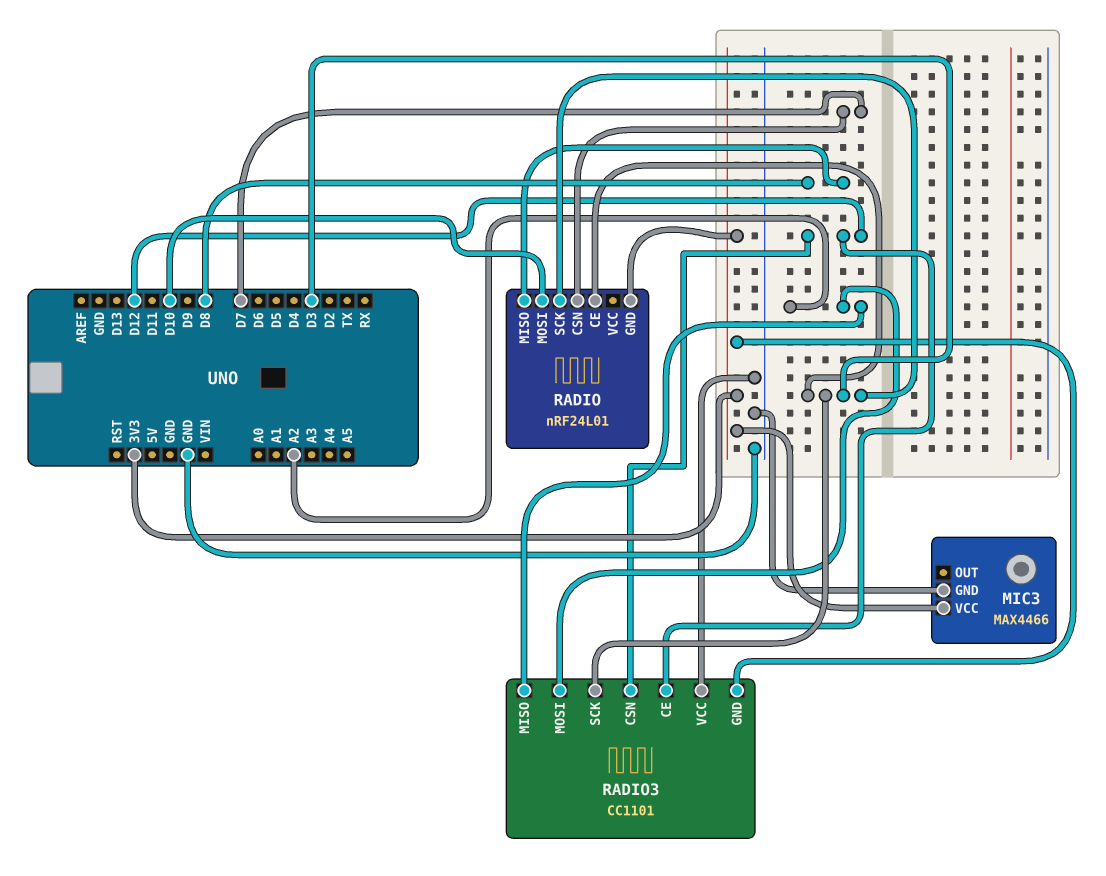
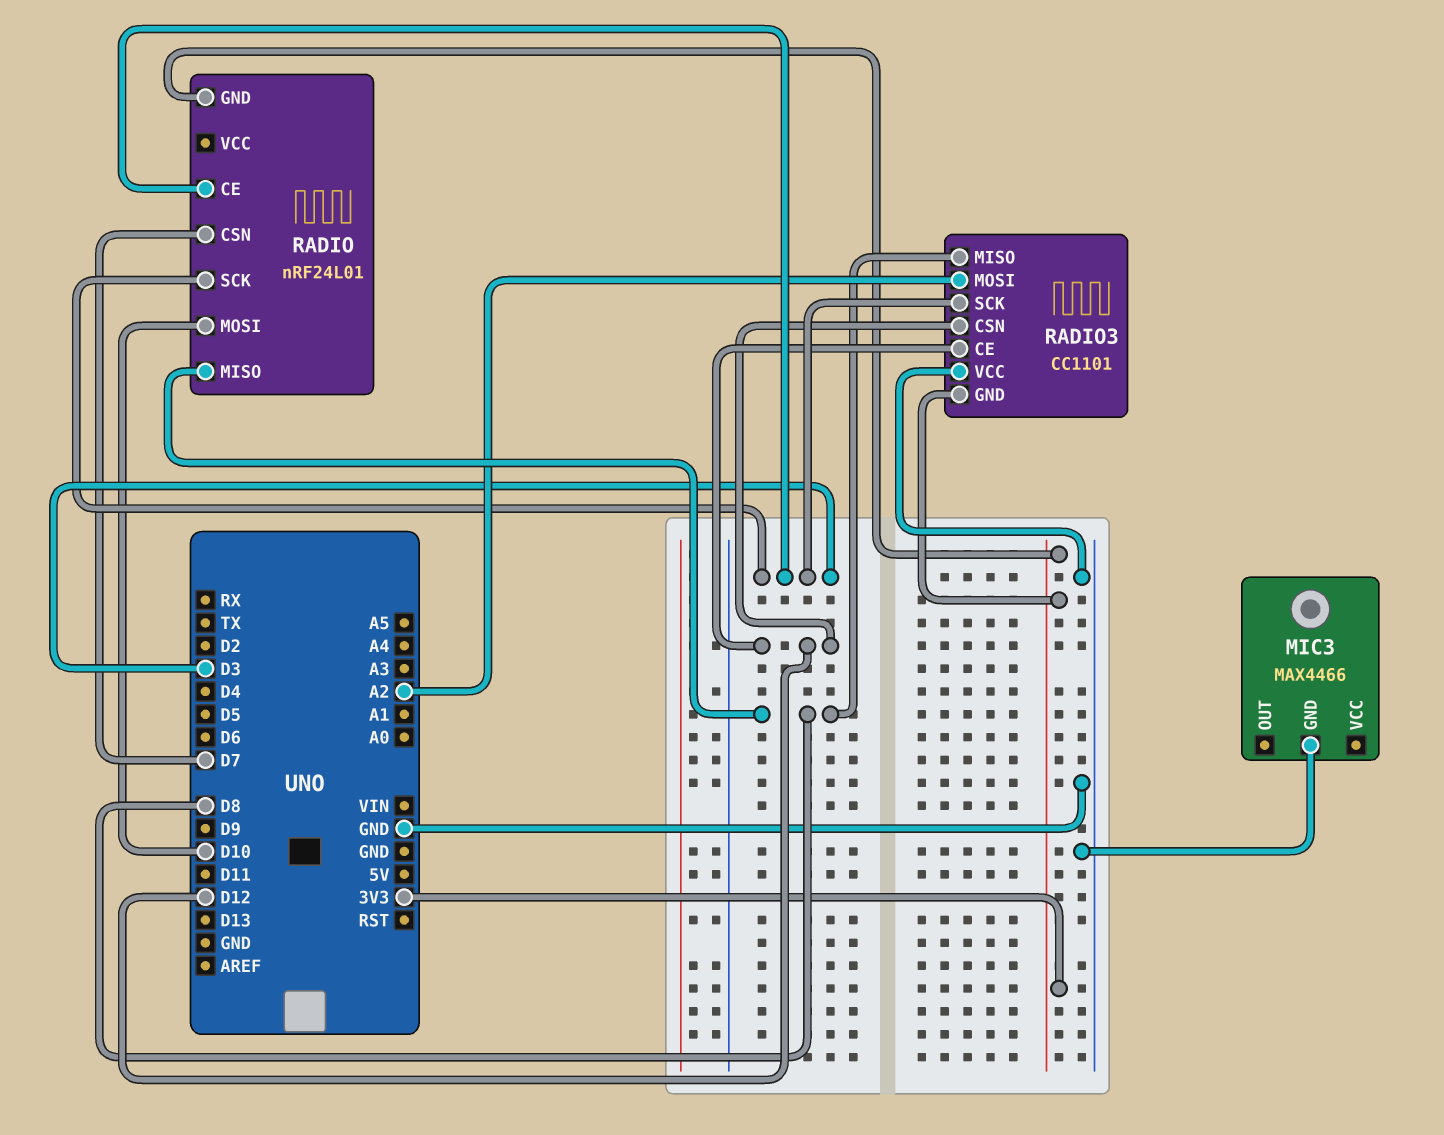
MIC3 pin VCC: 3V3 -> none
RADIO3 pin MISO: A2 -> D8

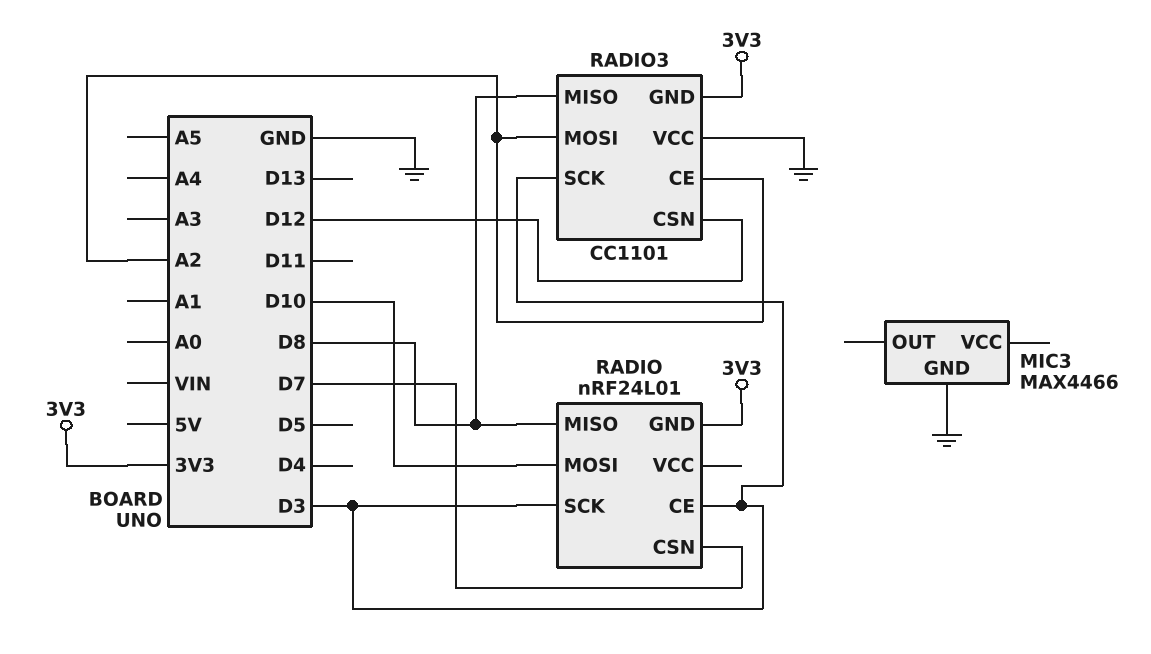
RADIO3 pin CE: D12 -> A2

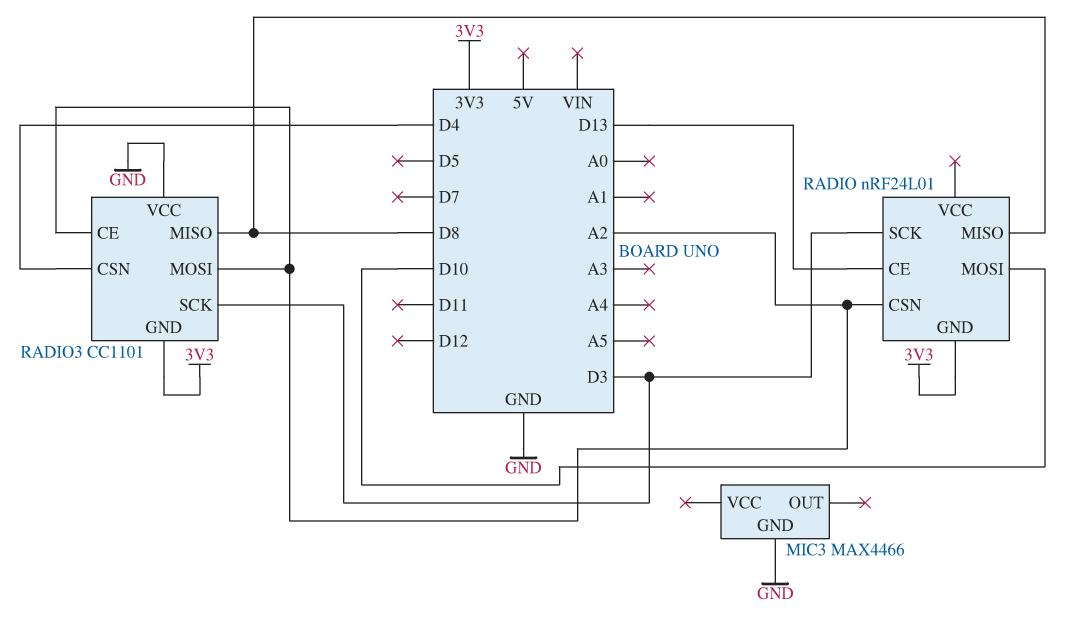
RADIO pin CE: D3 -> D13
RADIO pin CSN: D7 -> A2
RADIO3 pin CSN: D12 -> D4

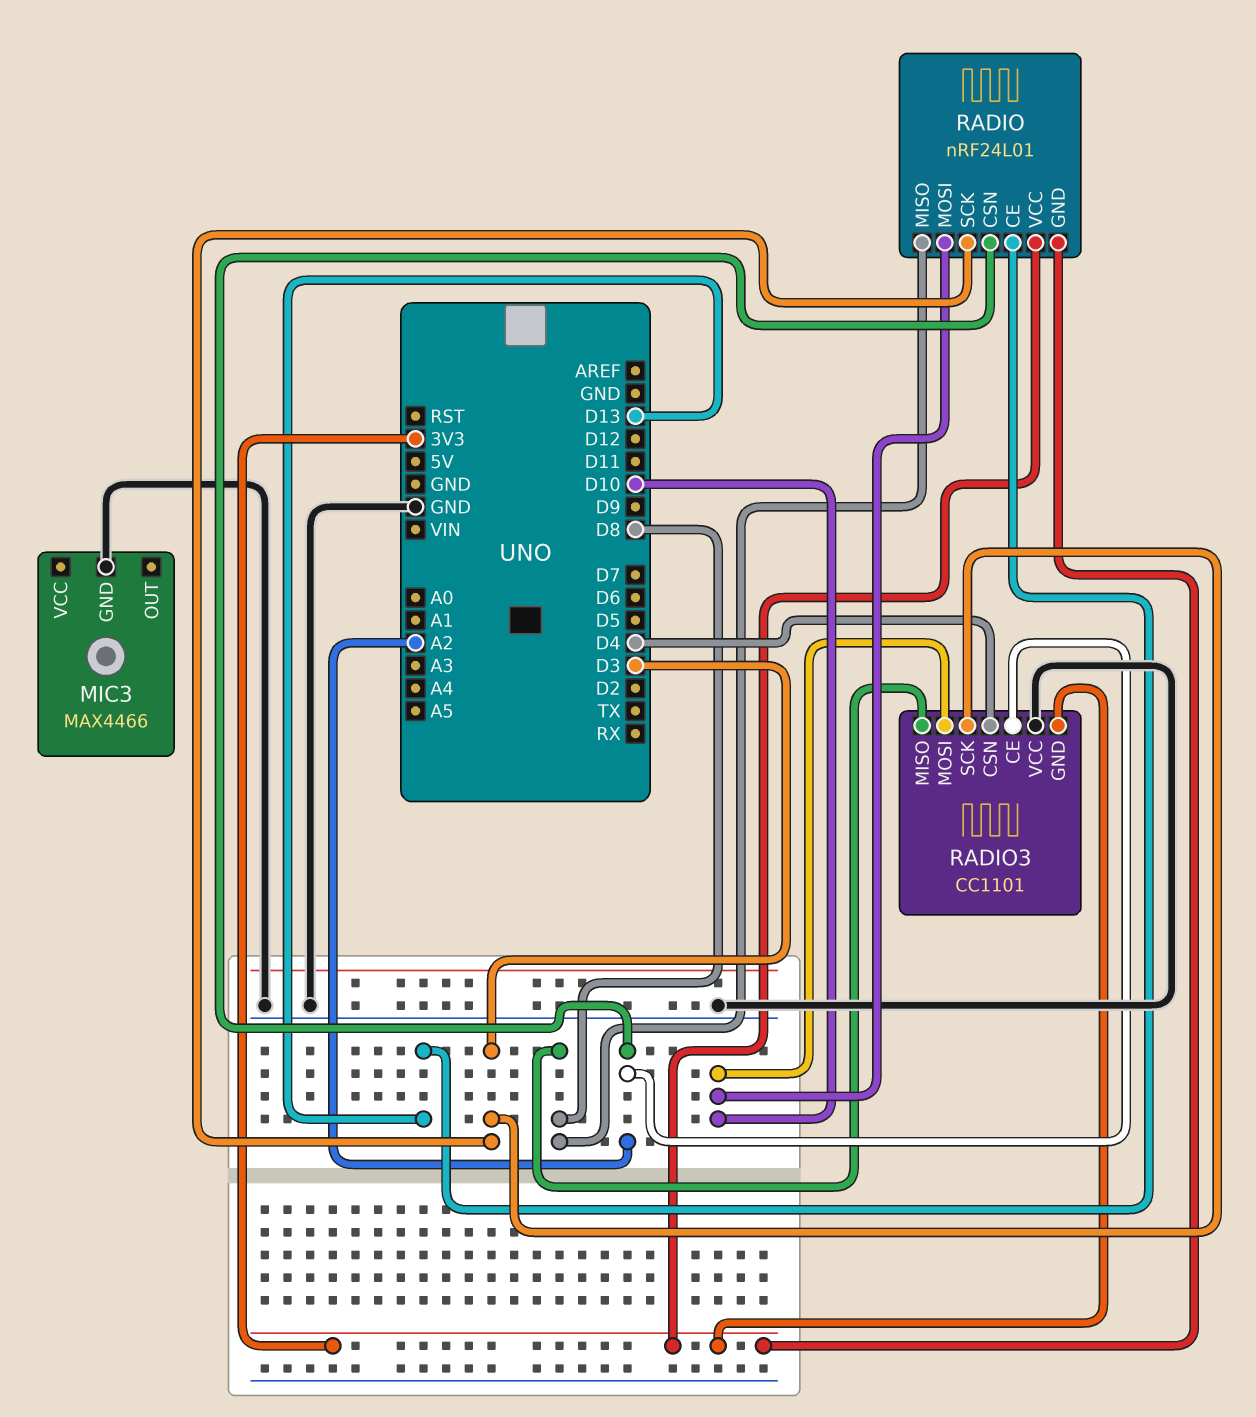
RADIO pin VCC: none -> 3V3
RADIO3 pin MOSI: A2 -> D10

